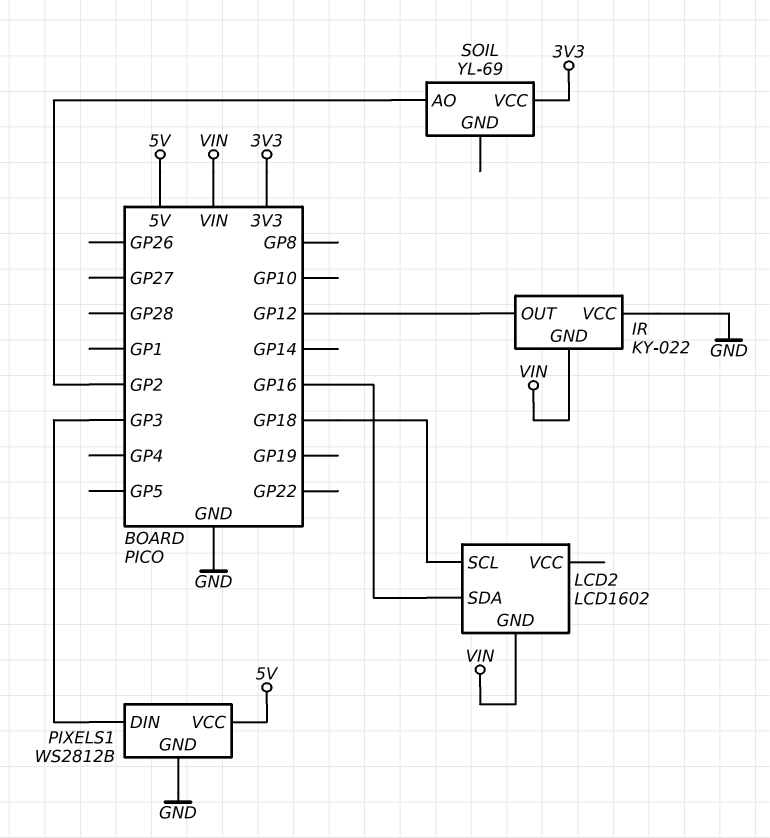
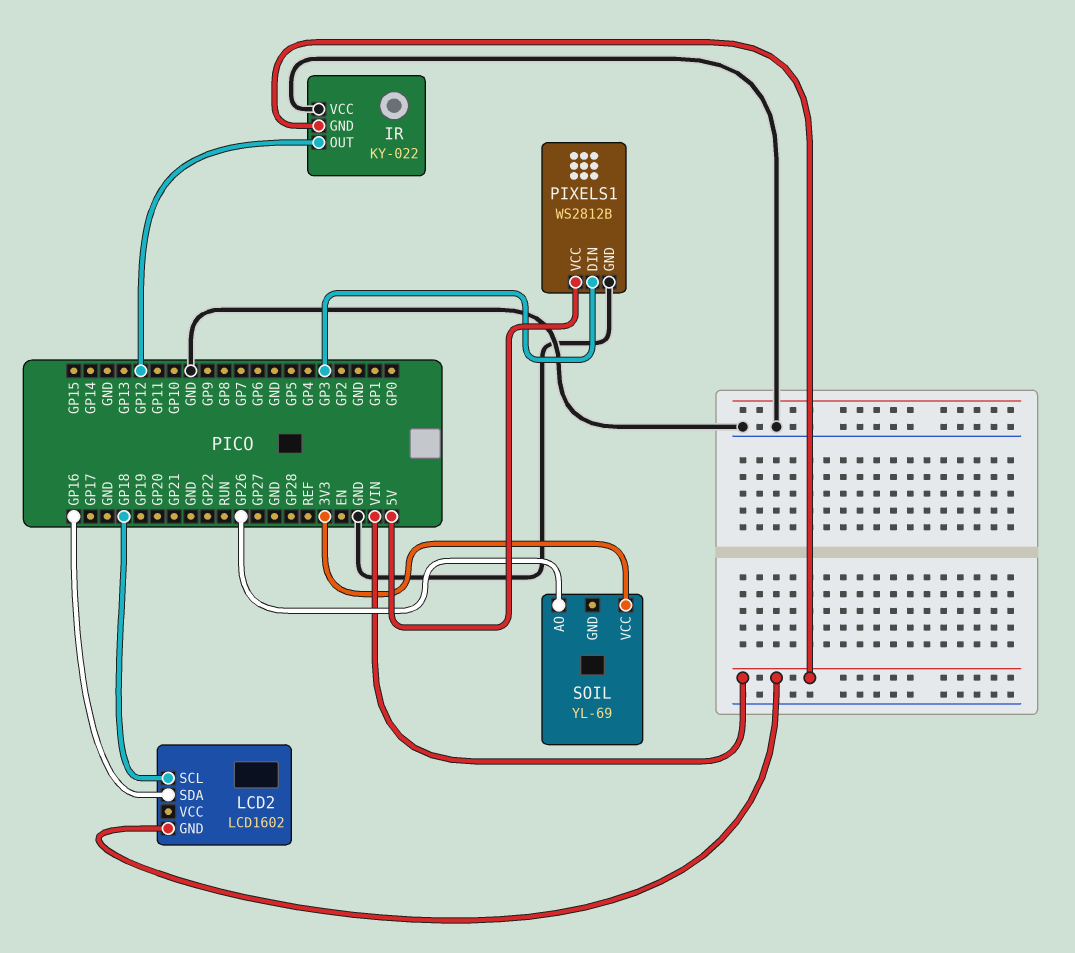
SOIL pin AO: GP2 -> GP26

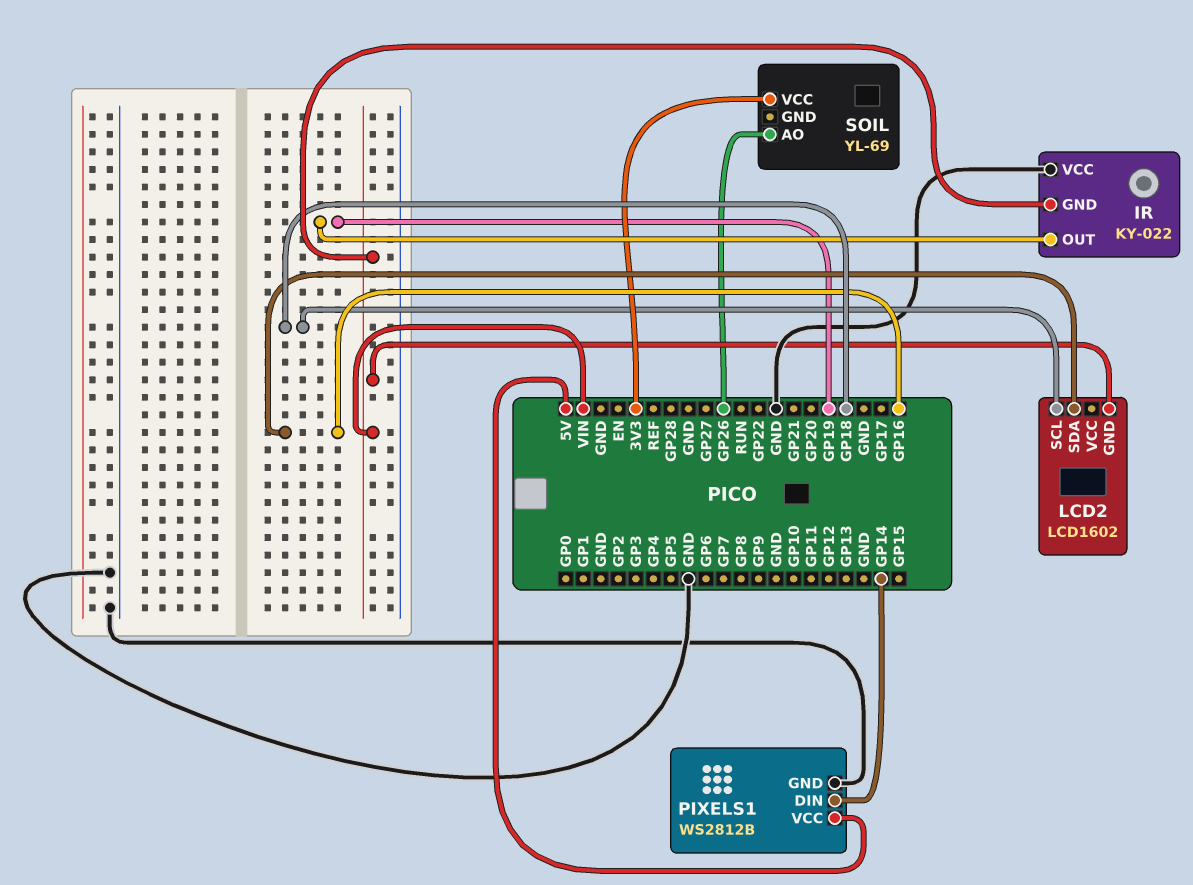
IR pin OUT: GP12 -> GP19
PIXELS1 pin DIN: GP3 -> GP14

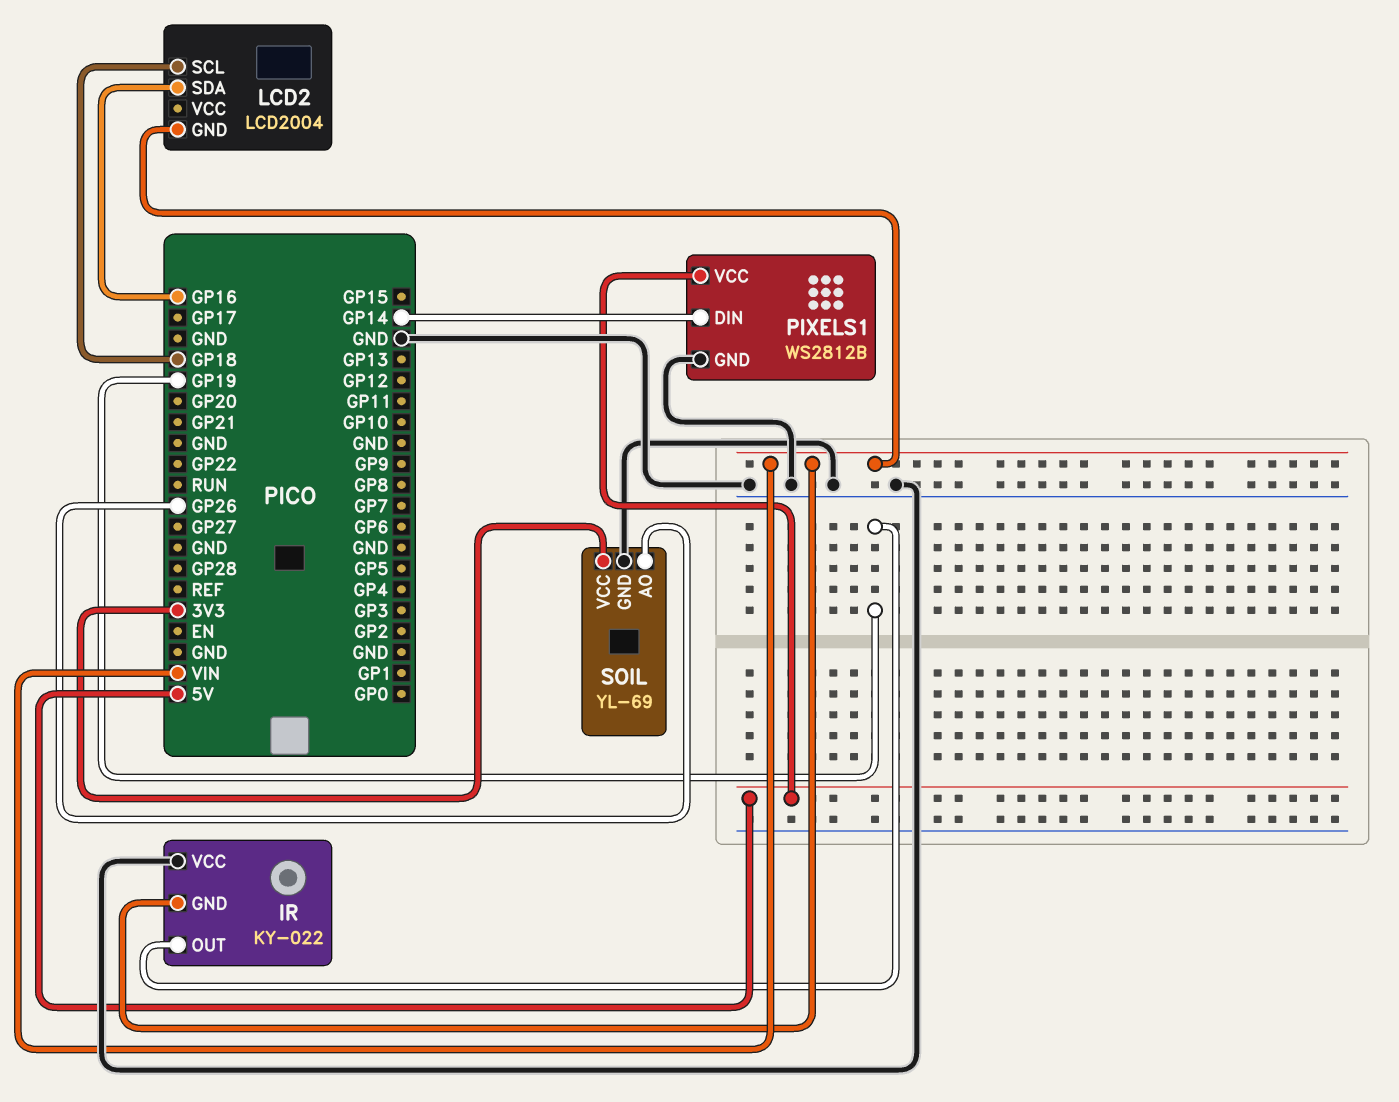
LCD2: LCD1602 -> LCD2004
SOIL pin GND: none -> GND

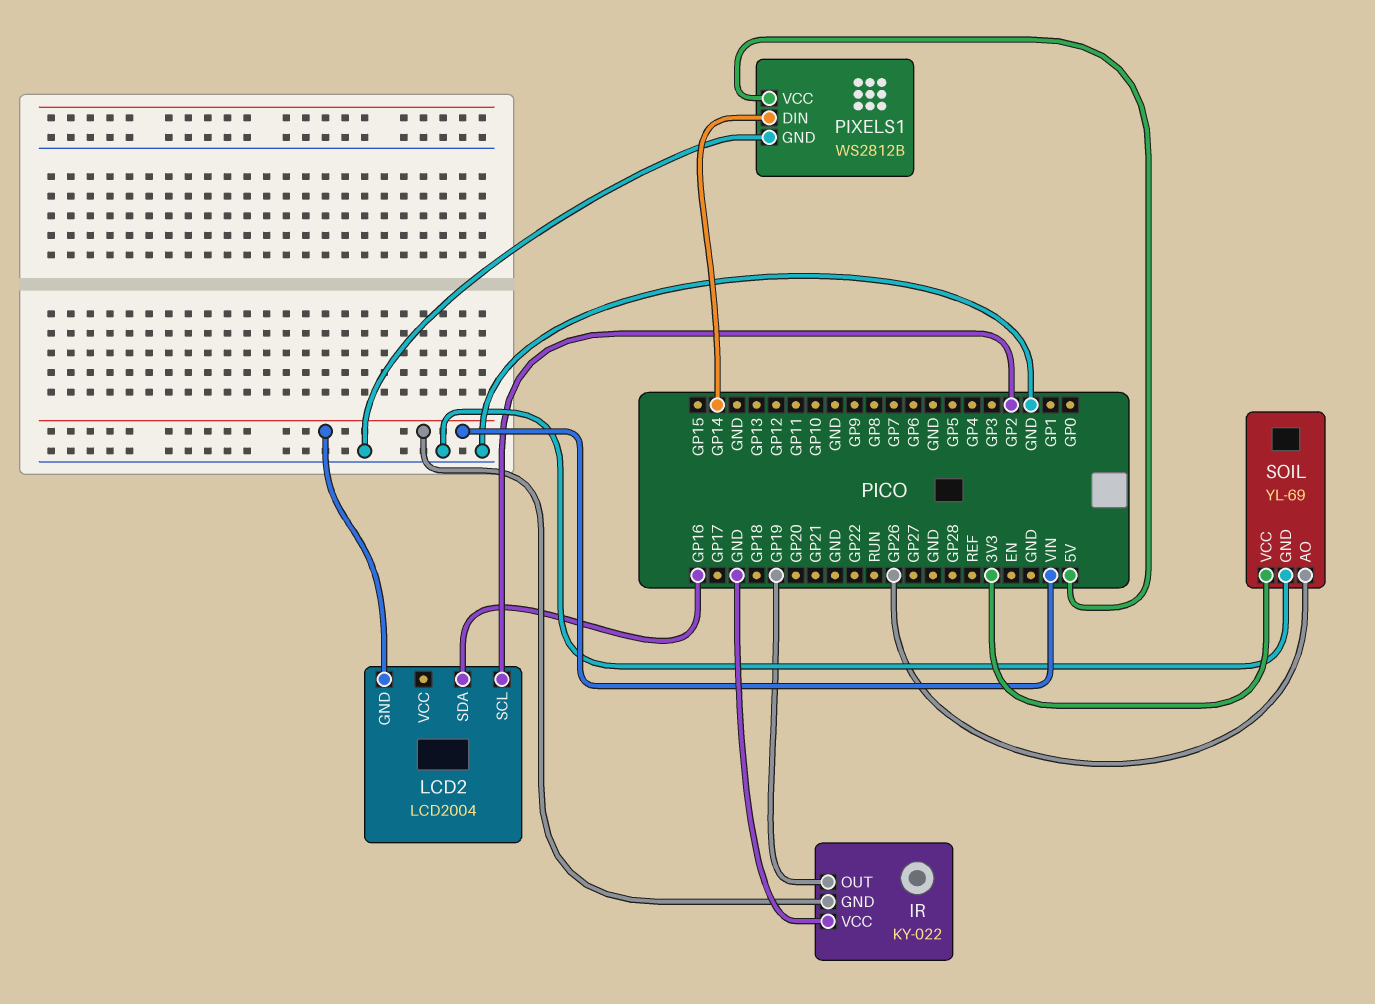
LCD2 pin SCL: GP18 -> GP2

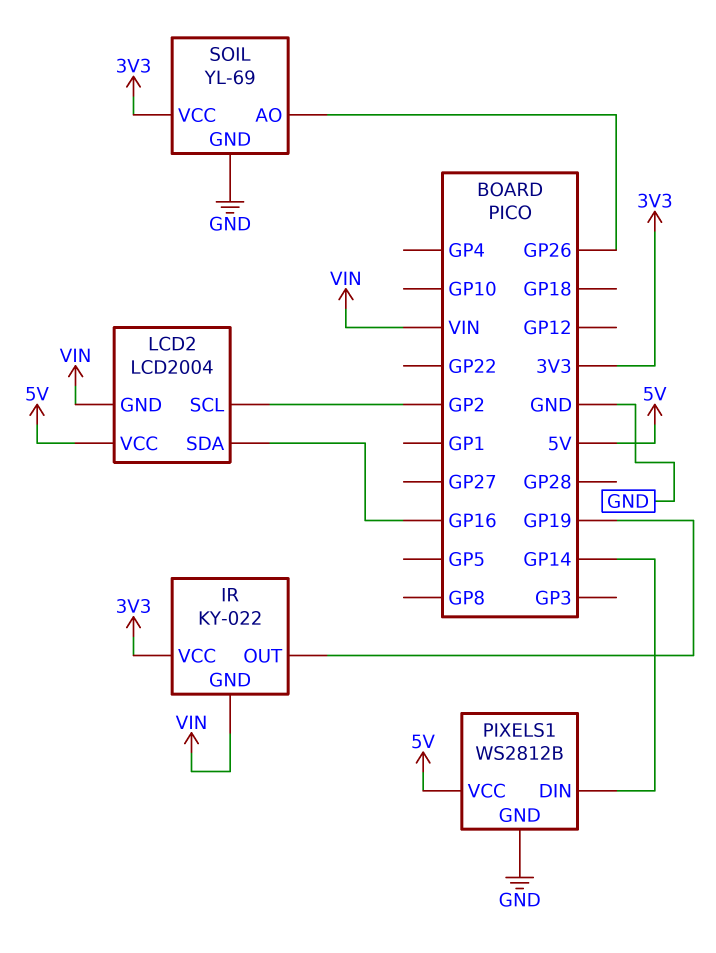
IR pin VCC: GND -> 3V3
LCD2 pin VCC: none -> 5V

